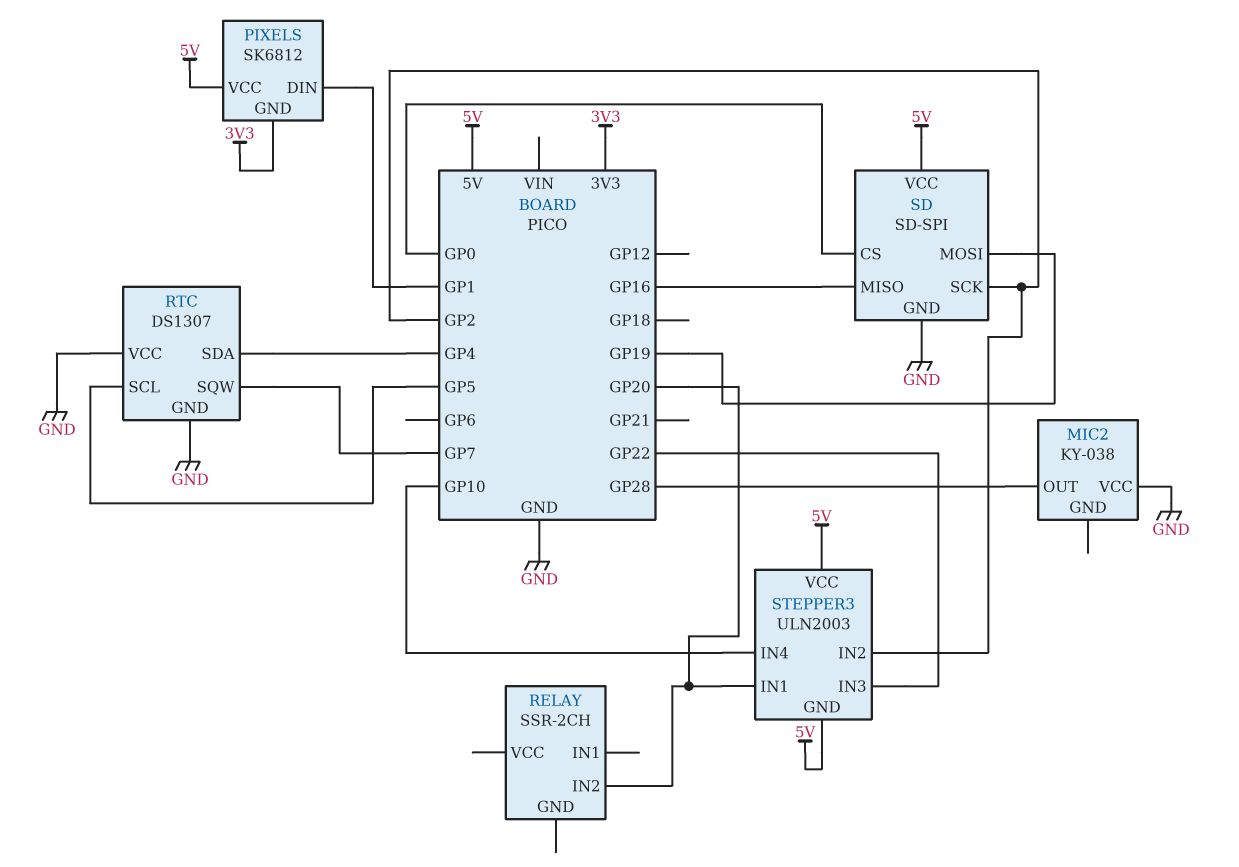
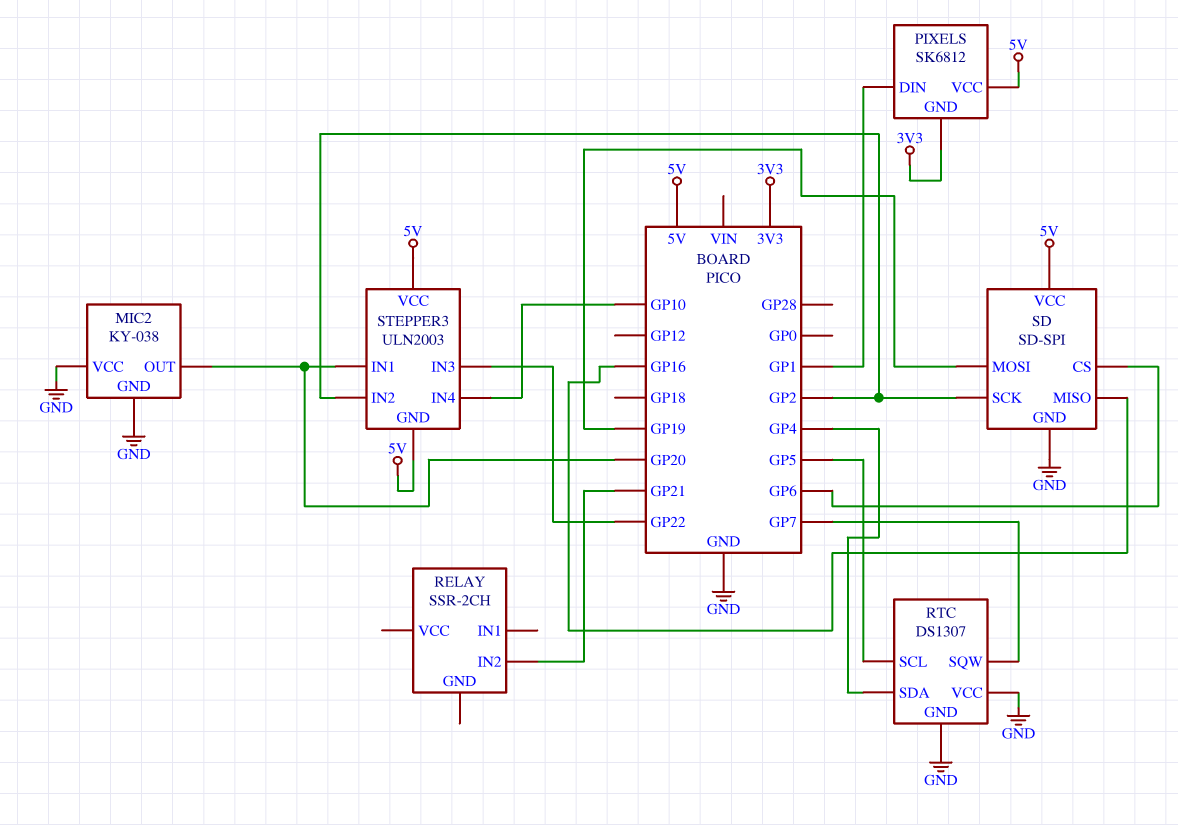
MIC2 pin GND: none -> GND
MIC2 pin OUT: GP28 -> GP20
RELAY pin IN2: GP20 -> GP21
SD pin CS: GP0 -> GP6

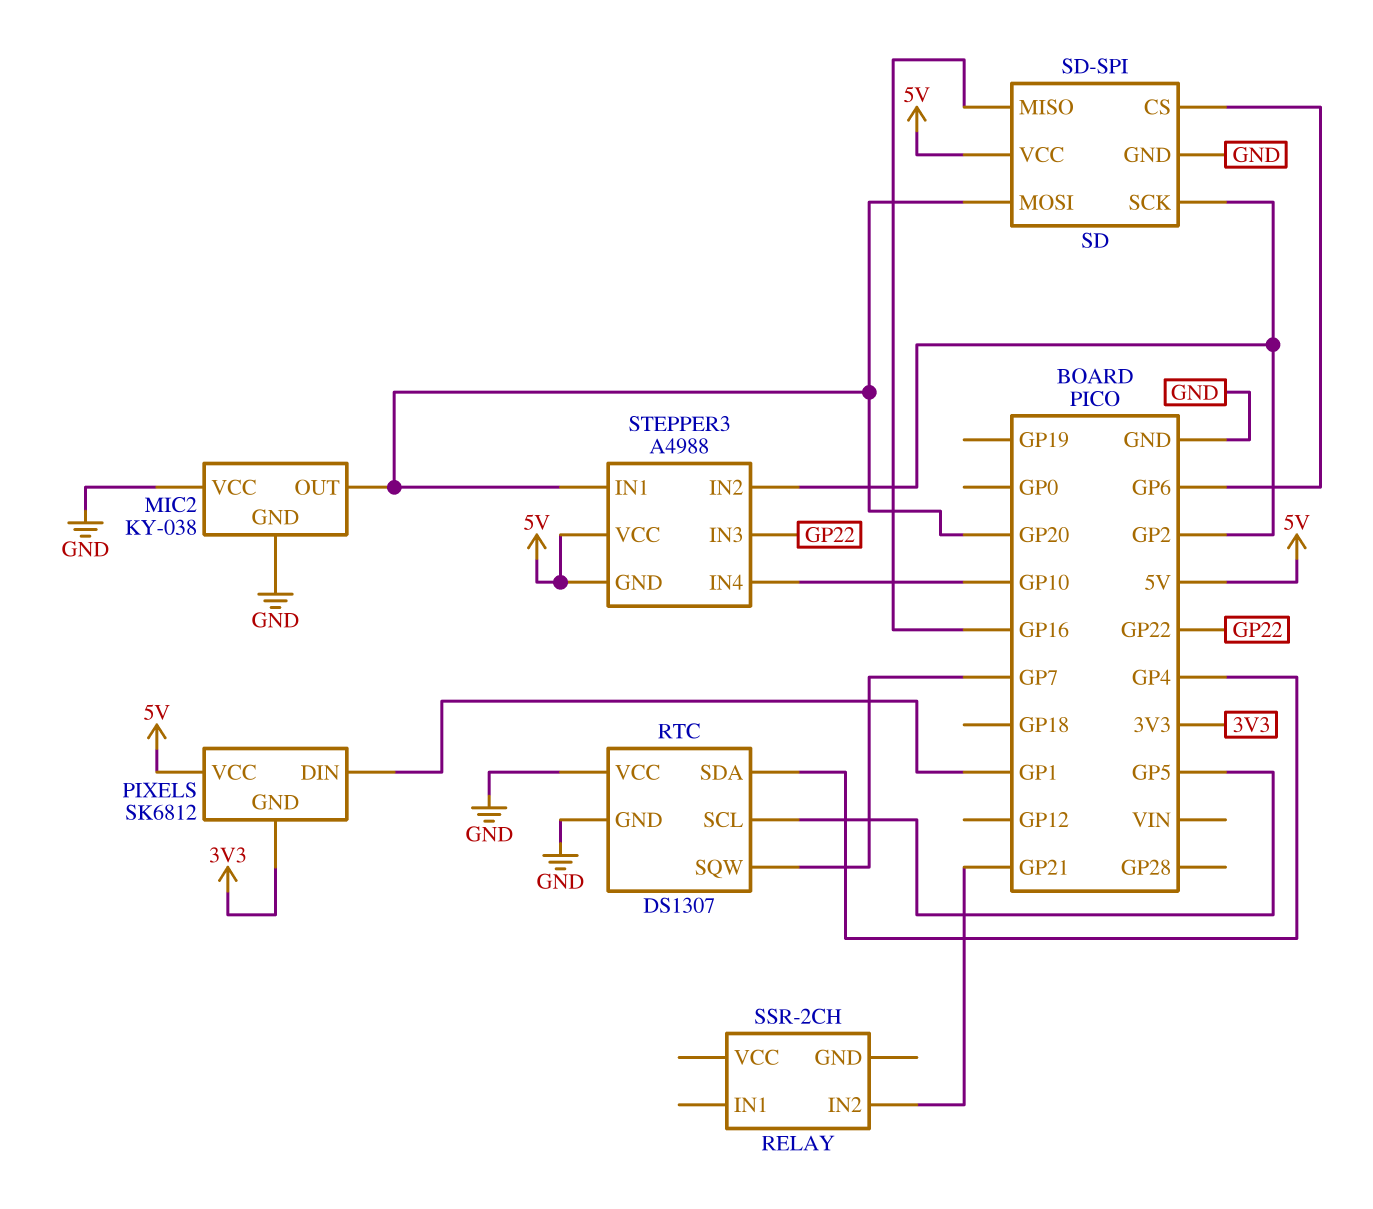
SD pin MOSI: GP19 -> GP20
STEPPER3: ULN2003 -> A4988

